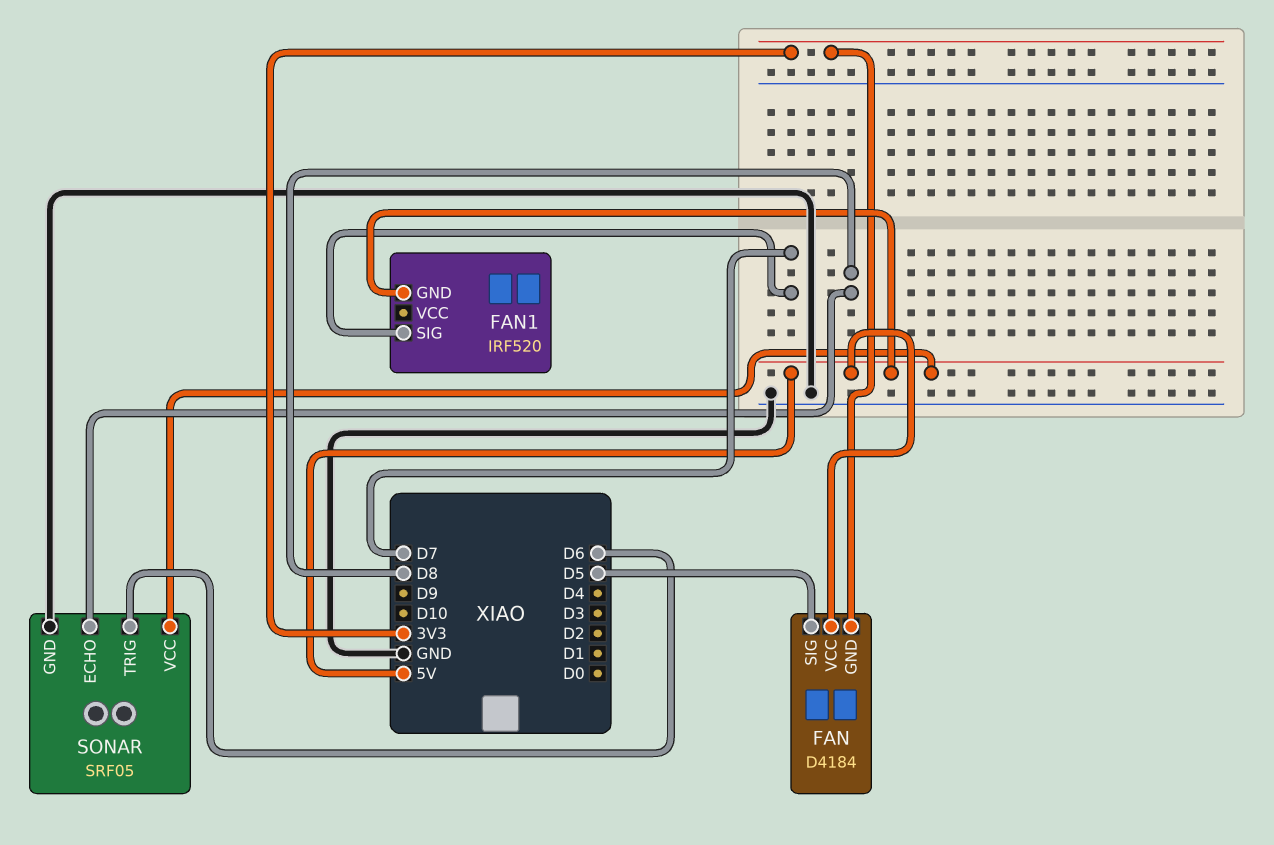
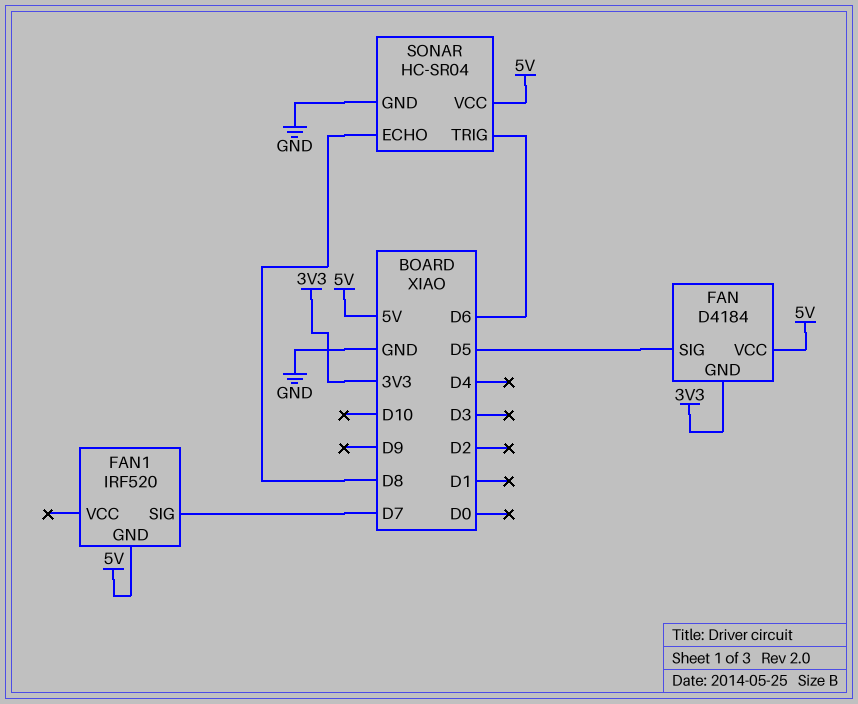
SONAR: SRF05 -> HC-SR04

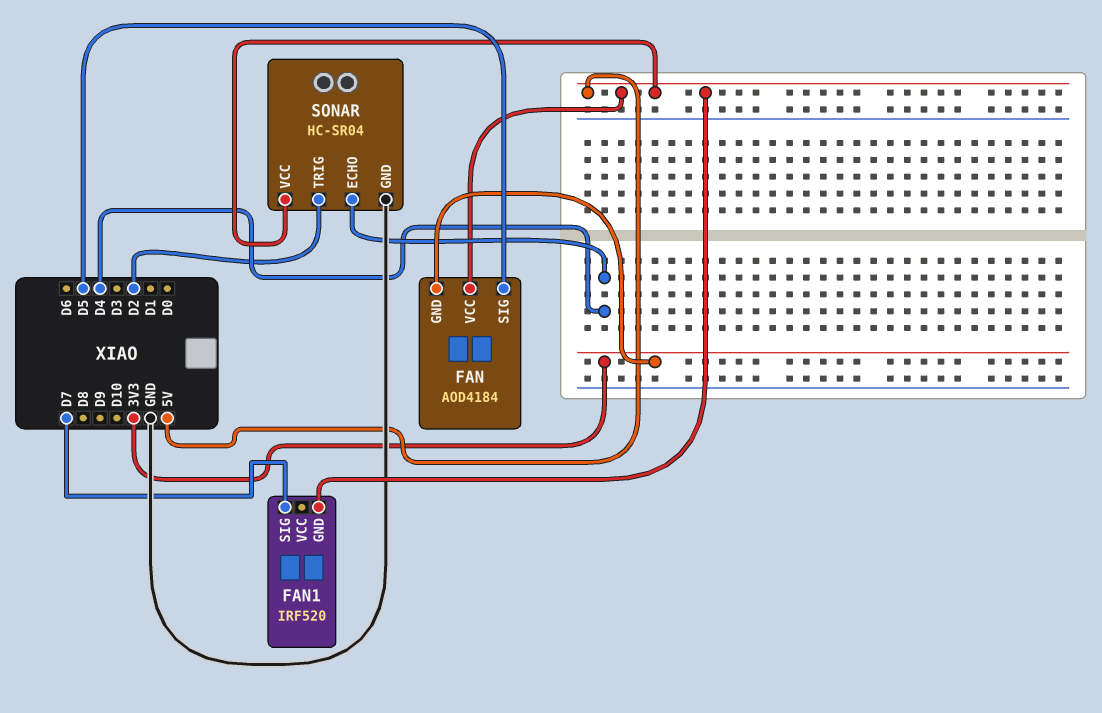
FAN: D4184 -> AOD4184
SONAR pin ECHO: D8 -> D4
SONAR pin TRIG: D6 -> D2

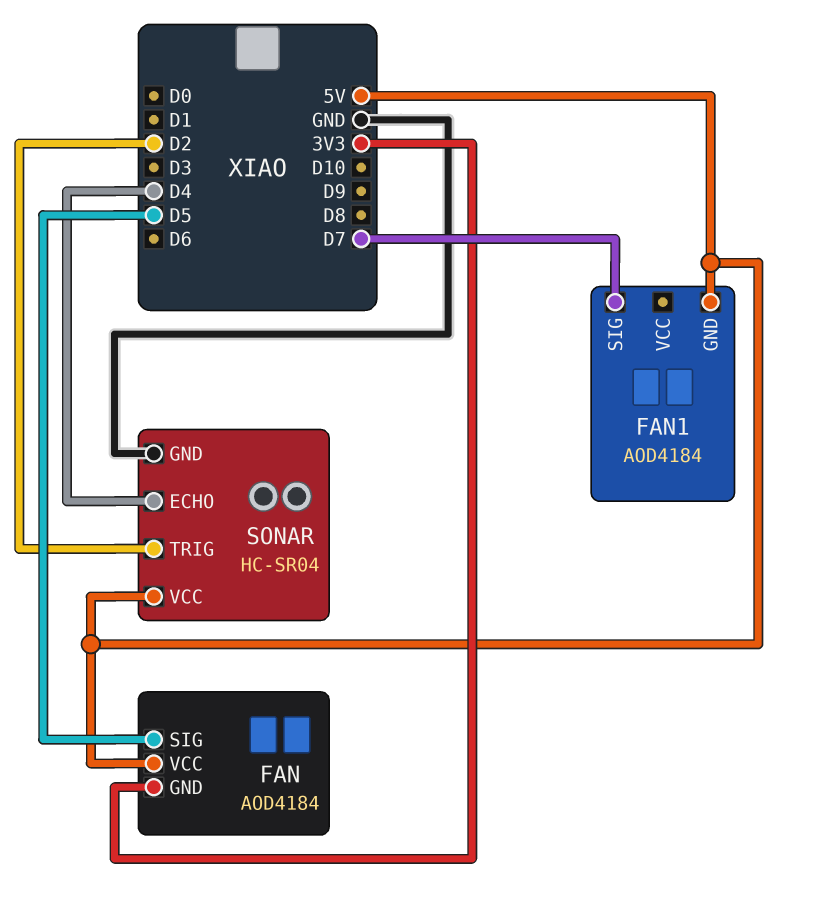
FAN1: IRF520 -> AOD4184

